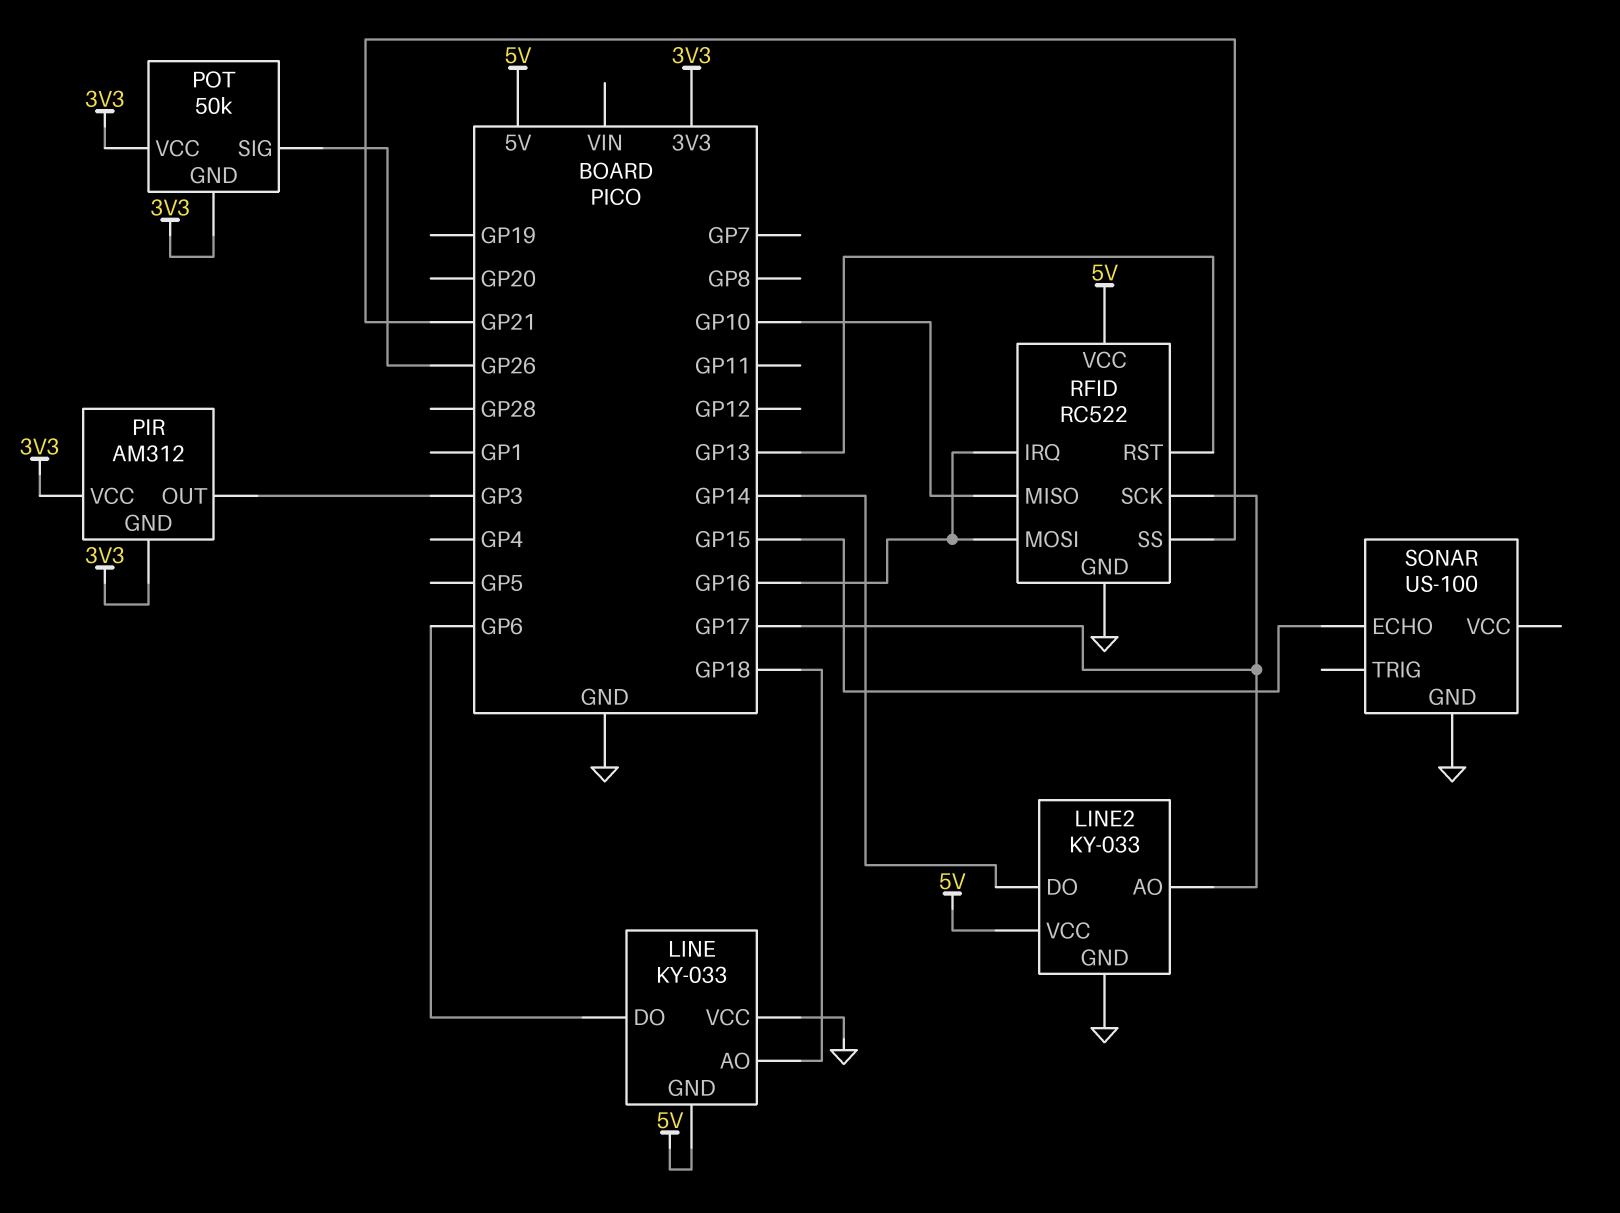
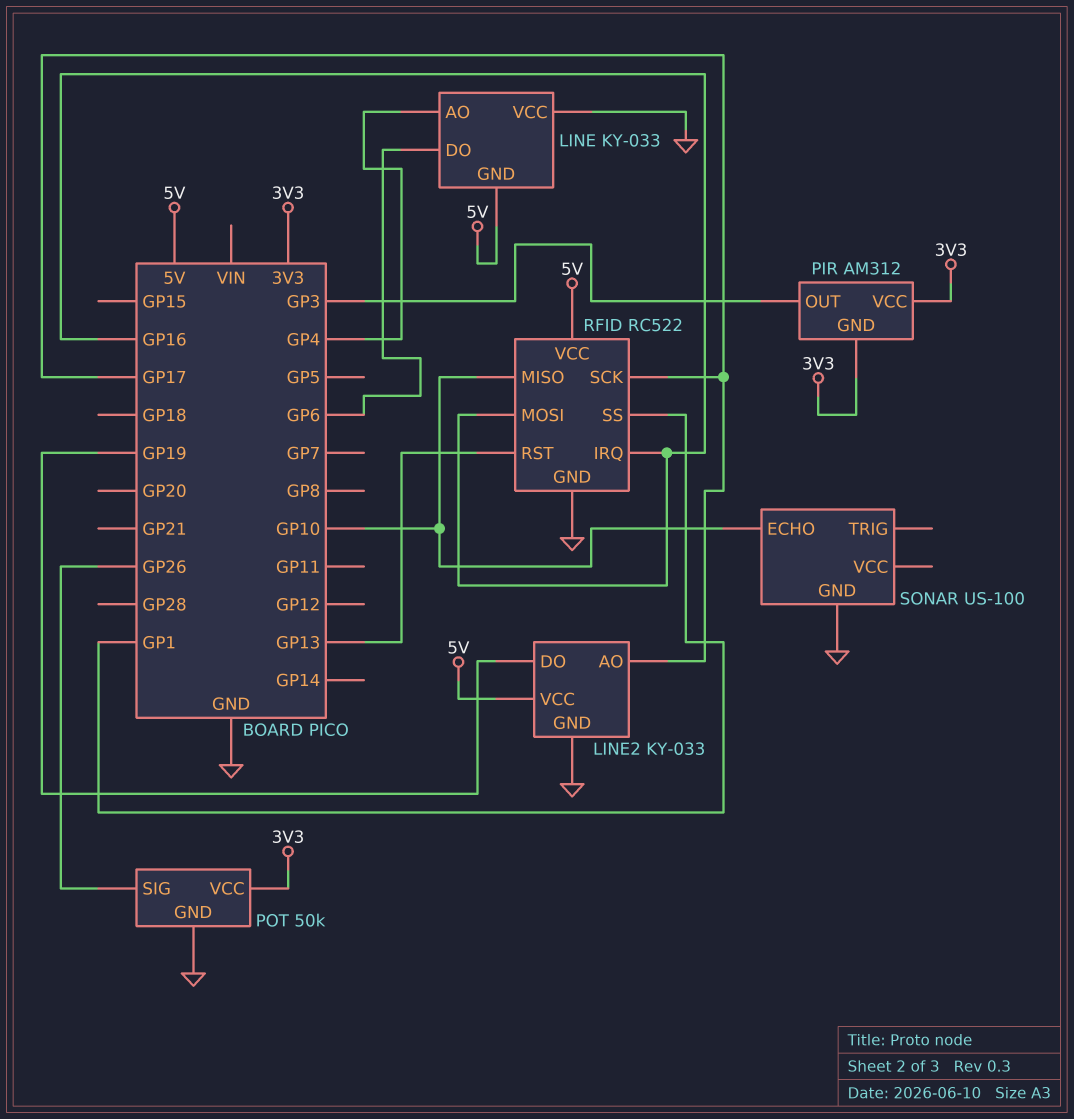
LINE pin AO: GP18 -> GP4
LINE2 pin DO: GP14 -> GP19
POT pin GND: 3V3 -> GND
RFID pin SS: GP21 -> GP1
SONAR pin ECHO: GP15 -> GP10

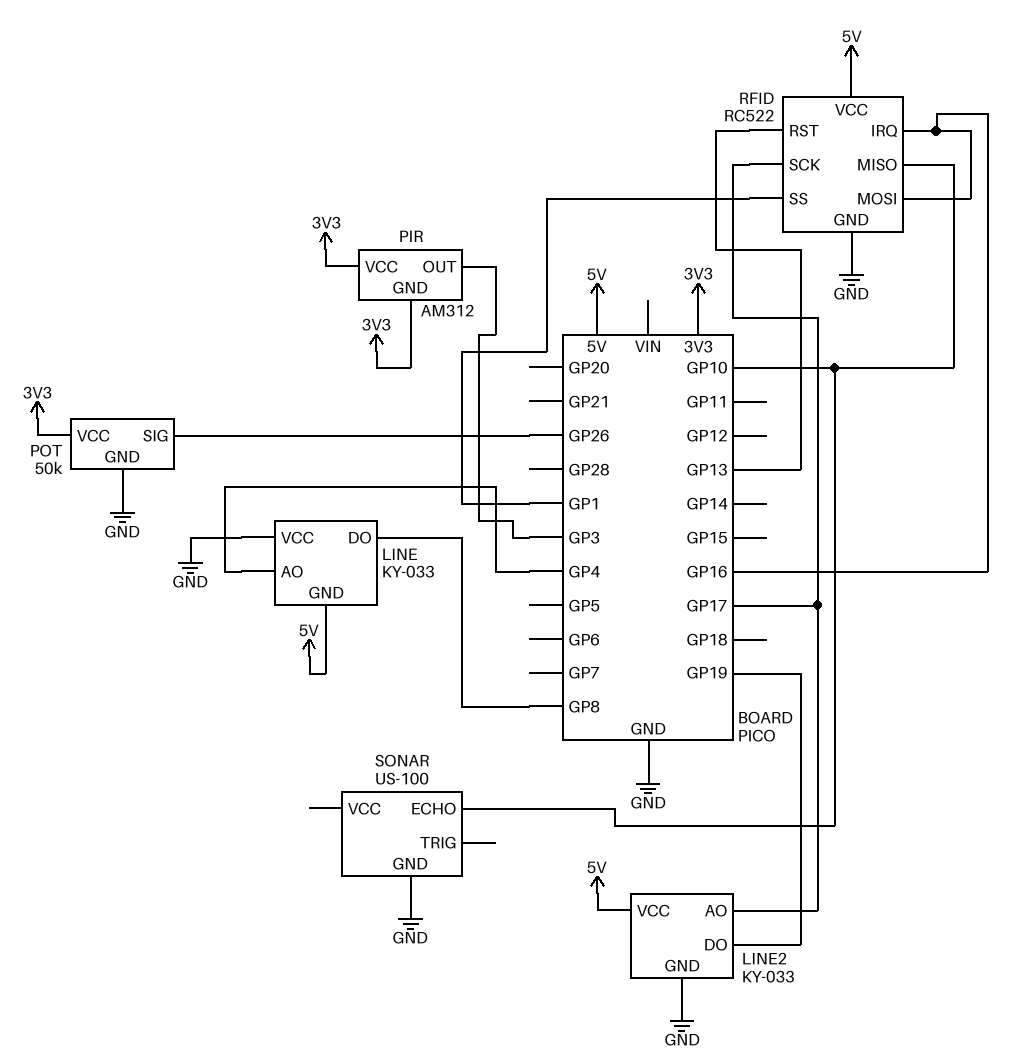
LINE pin DO: GP6 -> GP8

